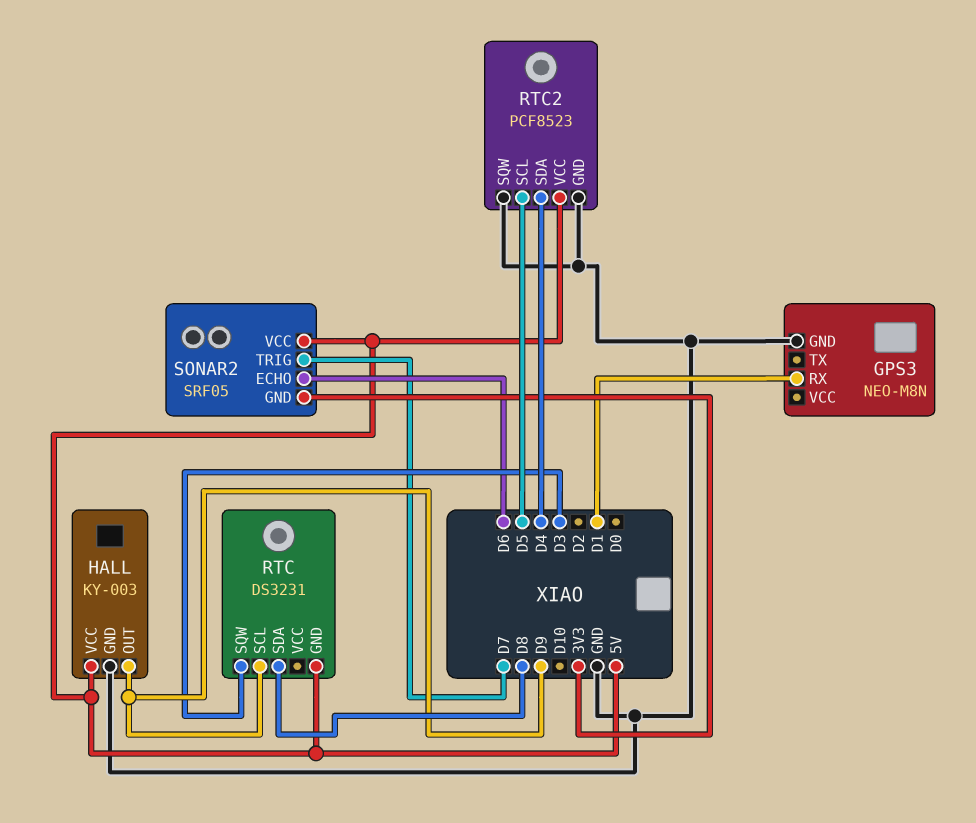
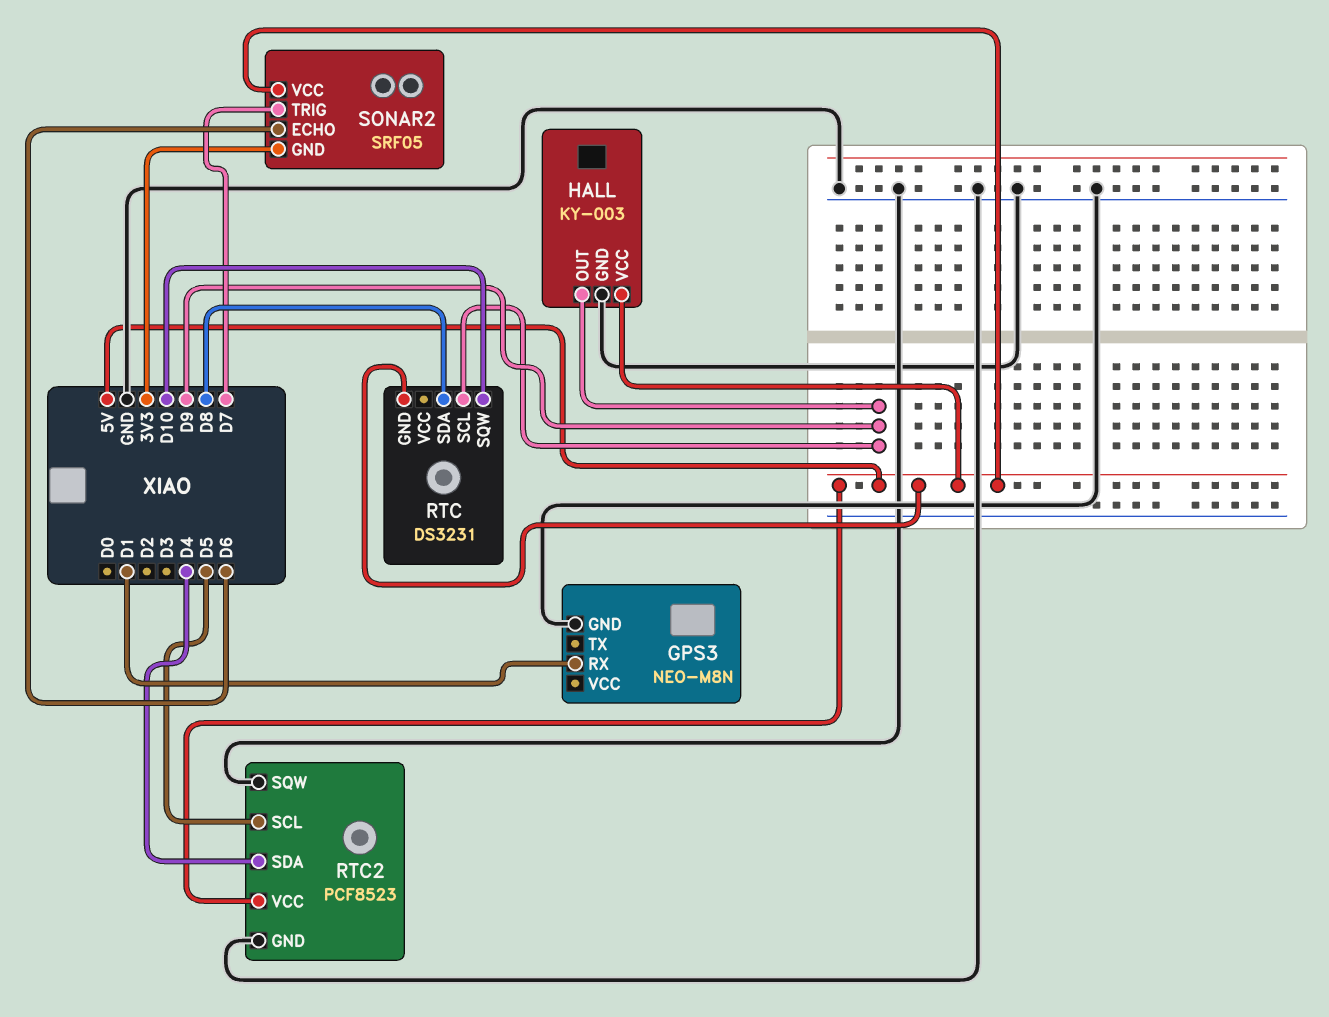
RTC pin SQW: D3 -> D10

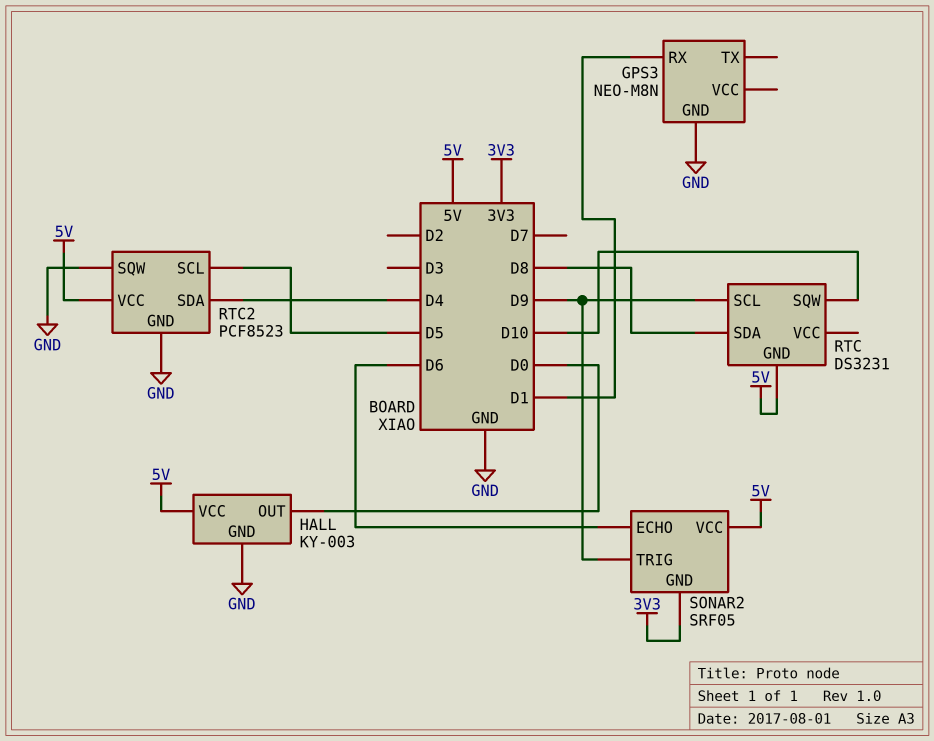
HALL pin OUT: D9 -> D0
SONAR2 pin TRIG: D7 -> D9

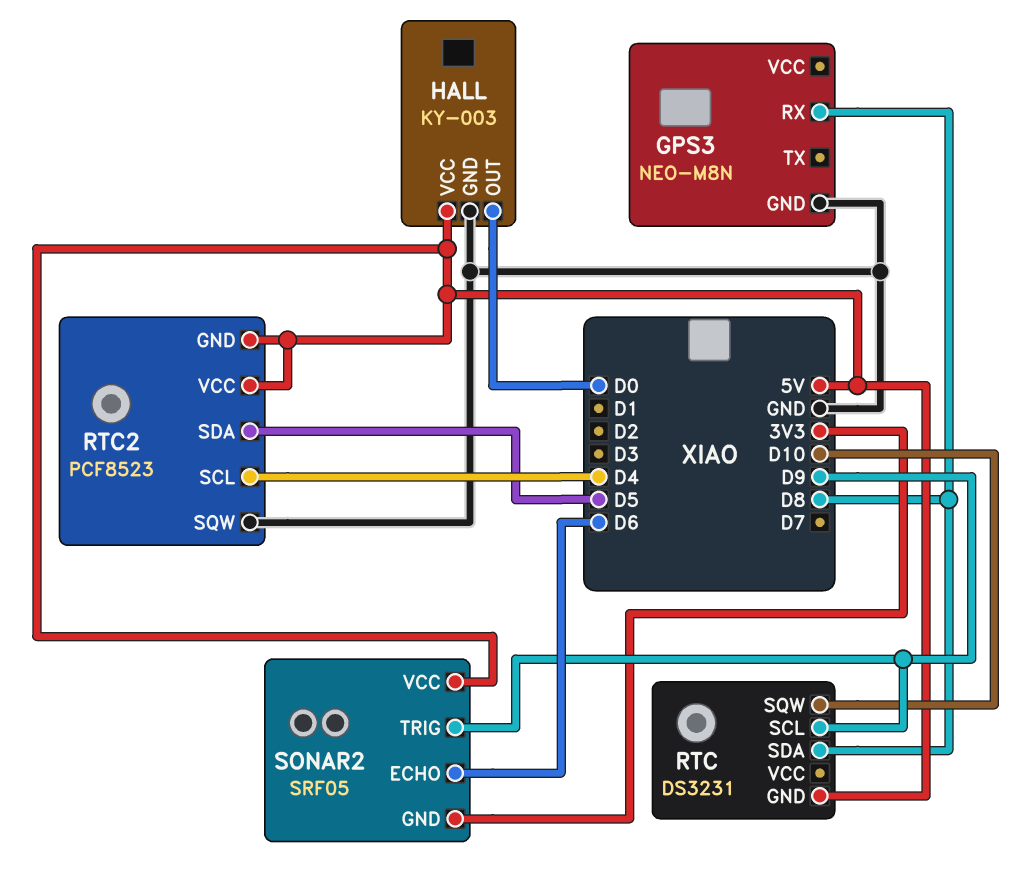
GPS3 pin RX: D1 -> D8
RTC2 pin GND: GND -> 5V
RTC2 pin SCL: D5 -> D4
RTC2 pin SDA: D4 -> D5

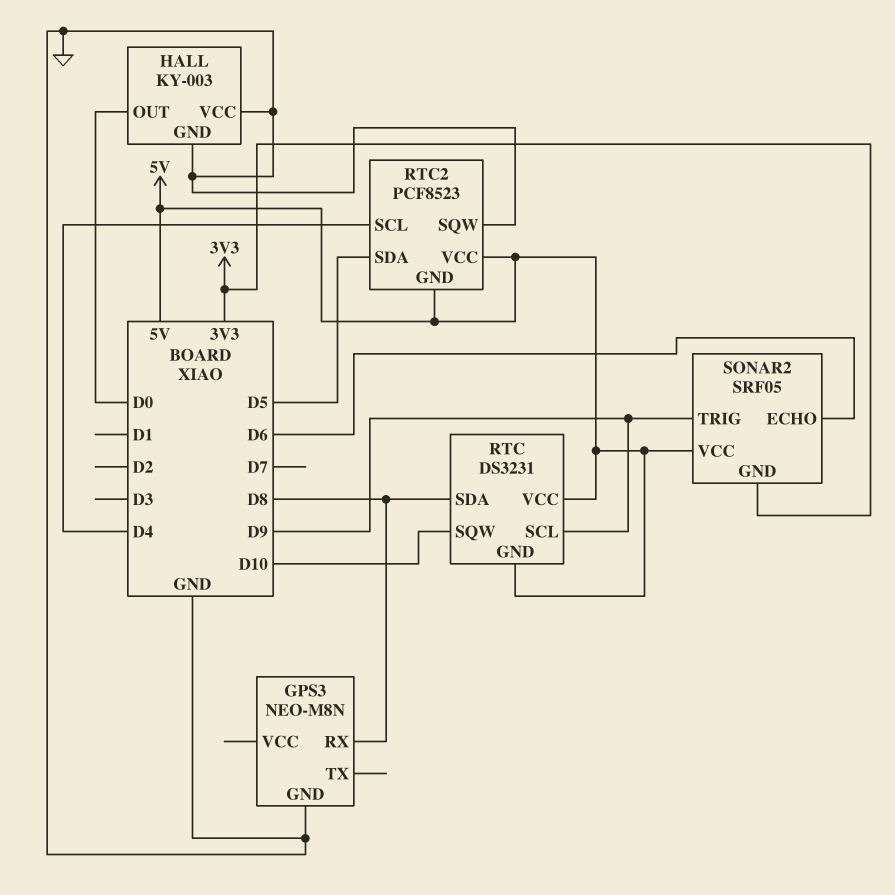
HALL pin VCC: 5V -> GND
RTC pin VCC: none -> 5V

